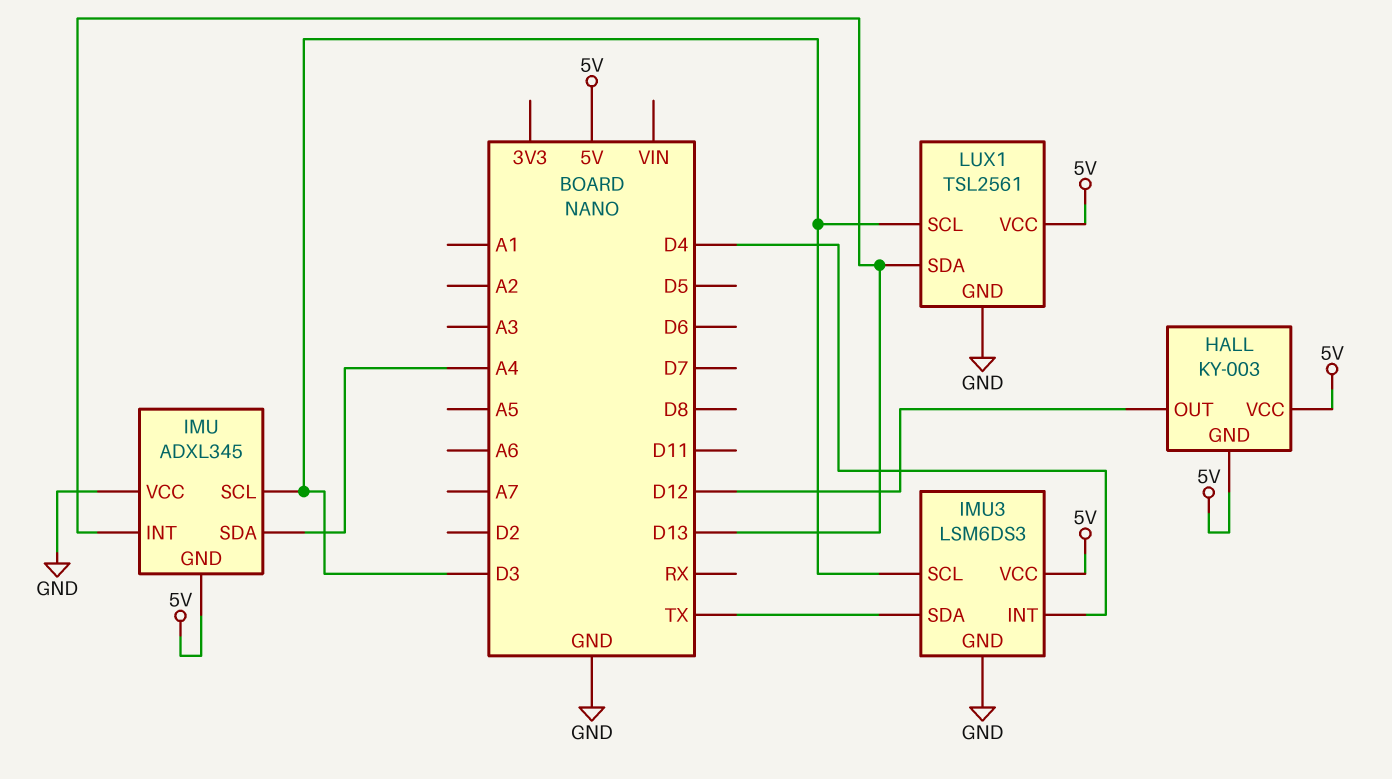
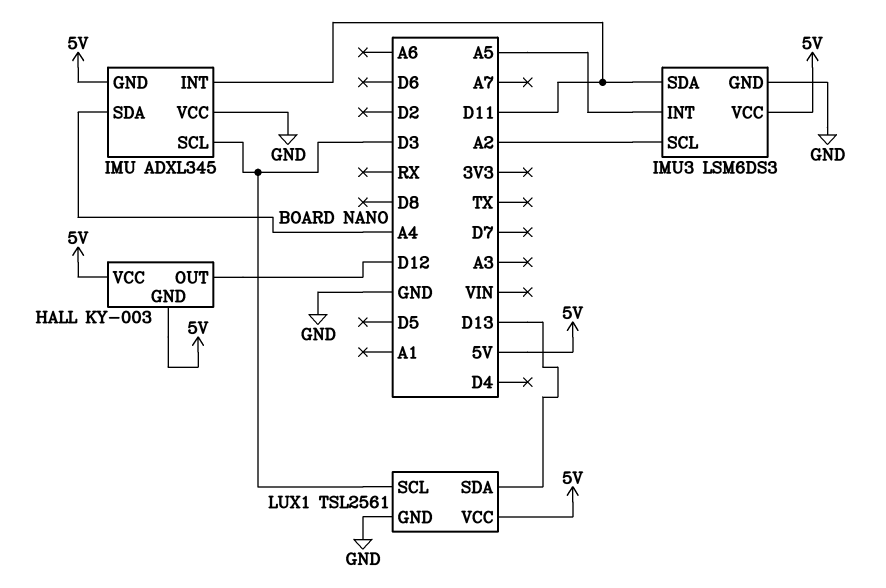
IMU pin INT: D13 -> D11
IMU3 pin INT: D4 -> A5
IMU3 pin SCL: D3 -> A2
IMU3 pin SDA: TX -> D11

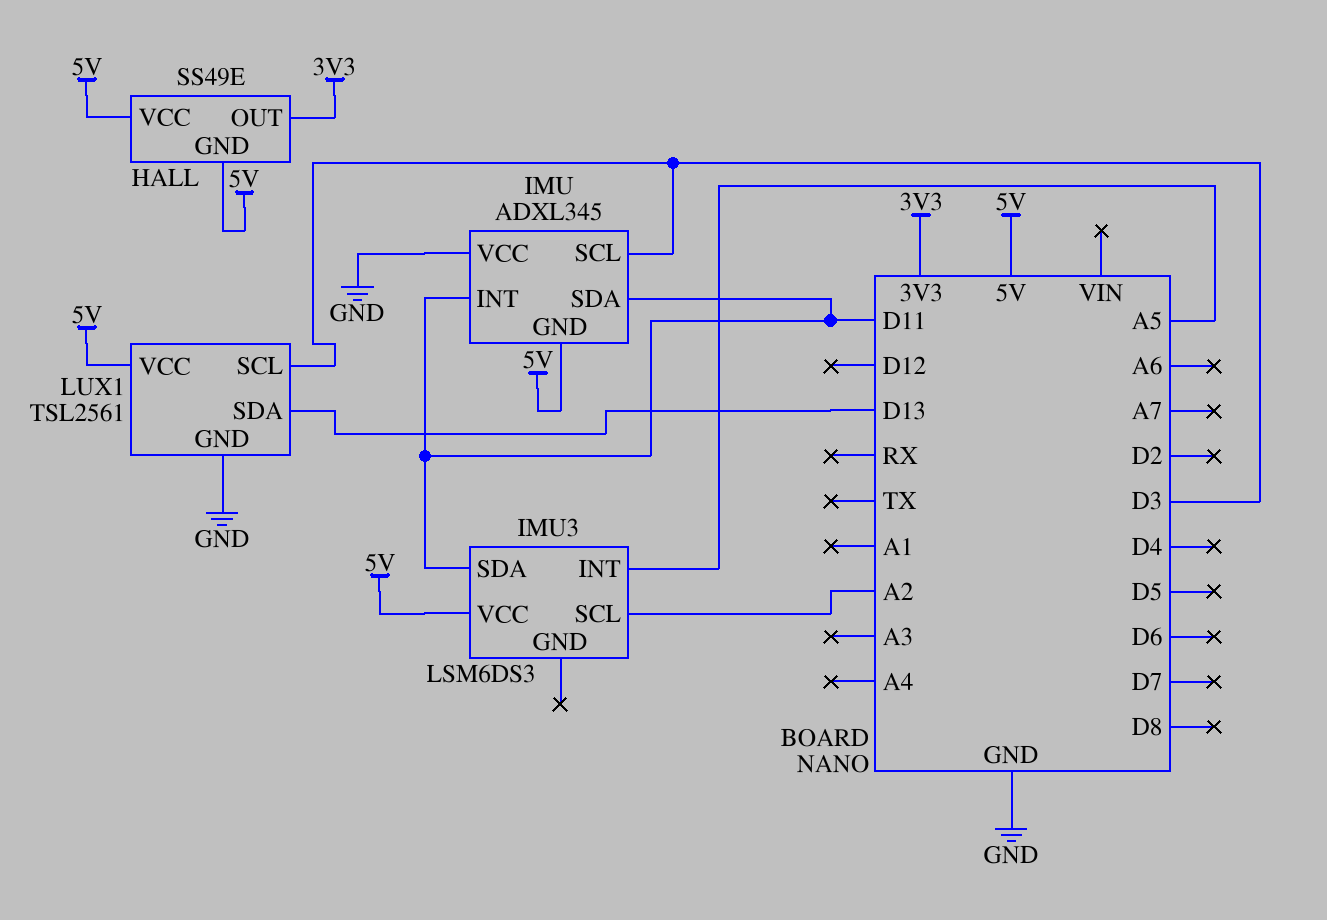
HALL: KY-003 -> SS49E
HALL pin OUT: D12 -> 3V3
IMU pin SDA: A4 -> D11
IMU3 pin GND: GND -> none

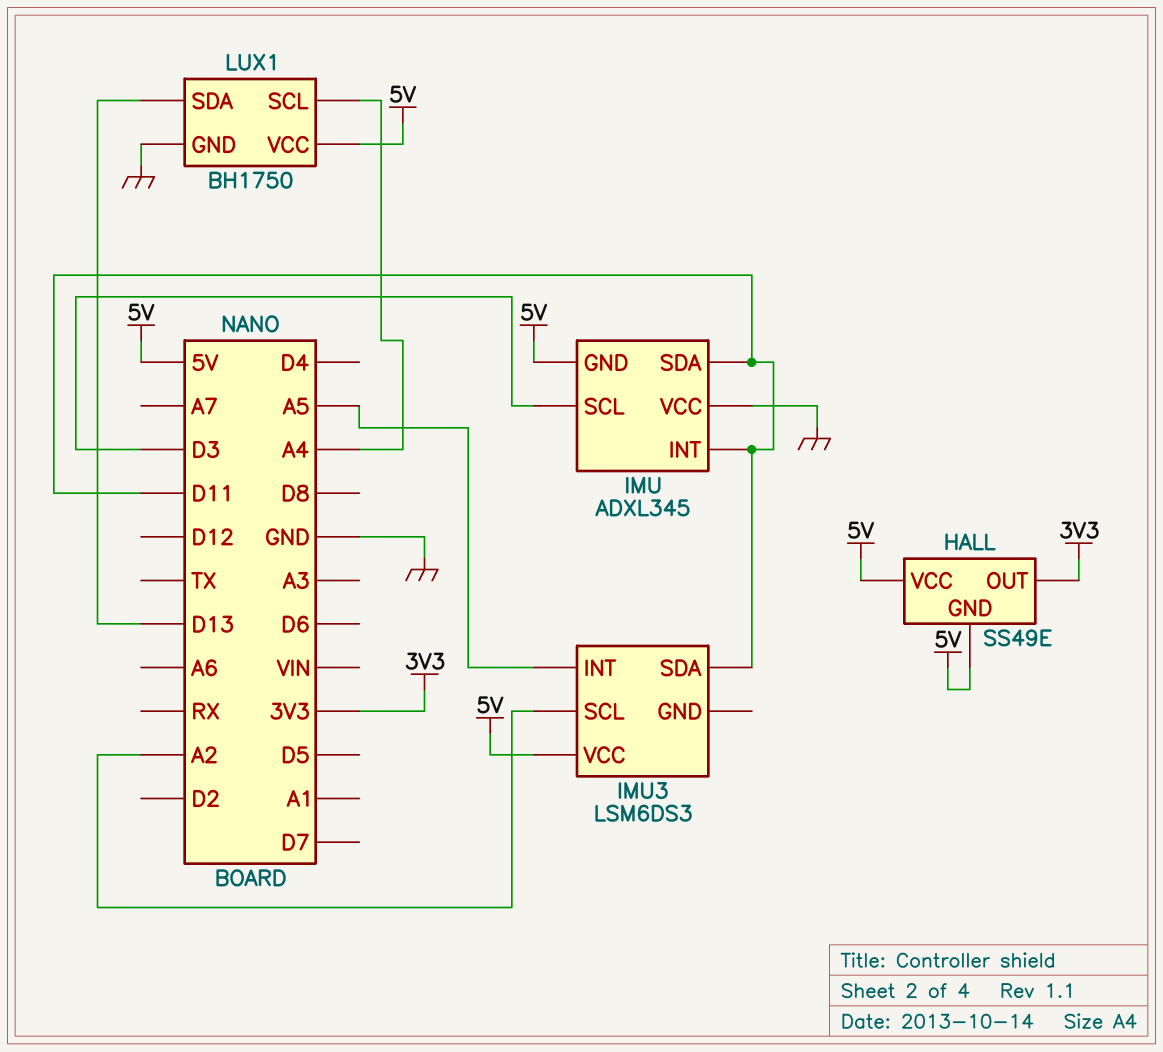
LUX1: TSL2561 -> BH1750
LUX1 pin SCL: D3 -> A4

